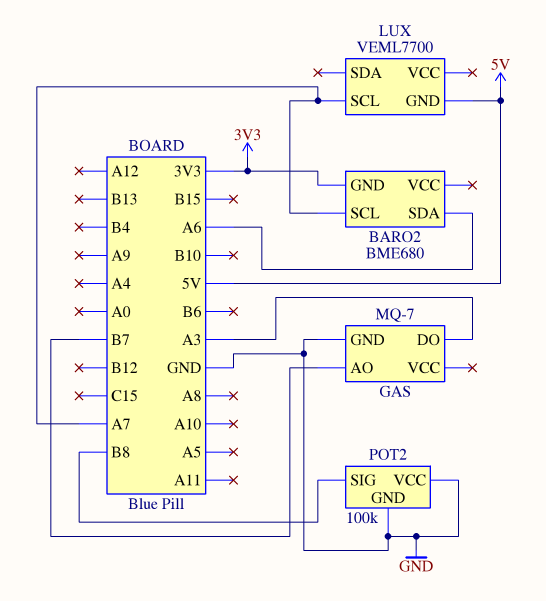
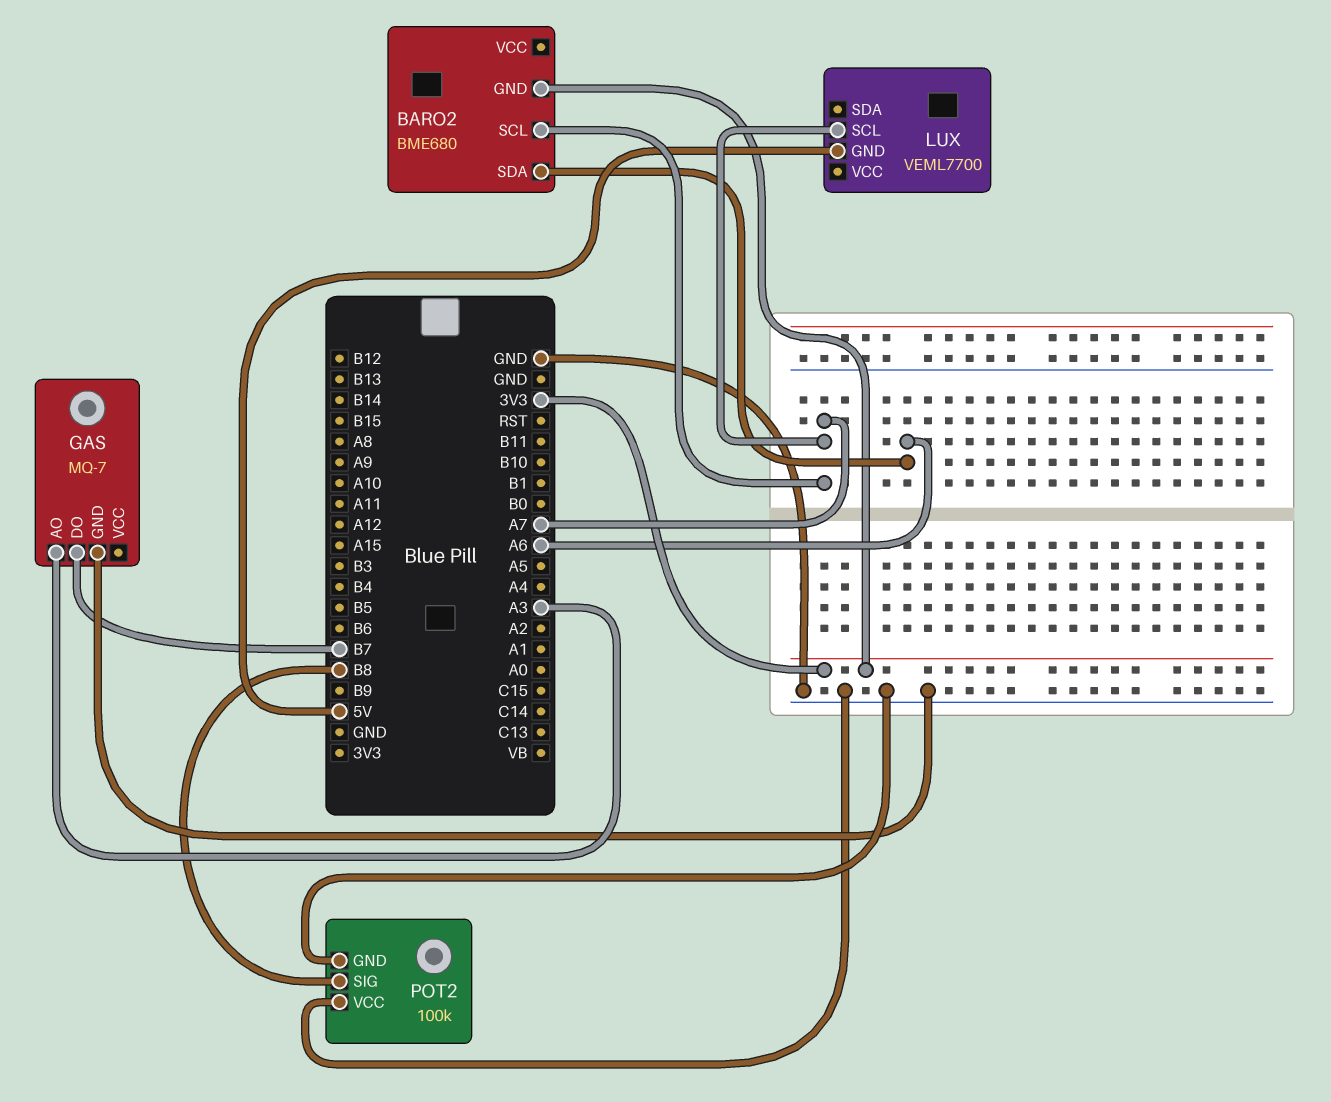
GAS pin AO: B7 -> A3
GAS pin DO: A3 -> B7

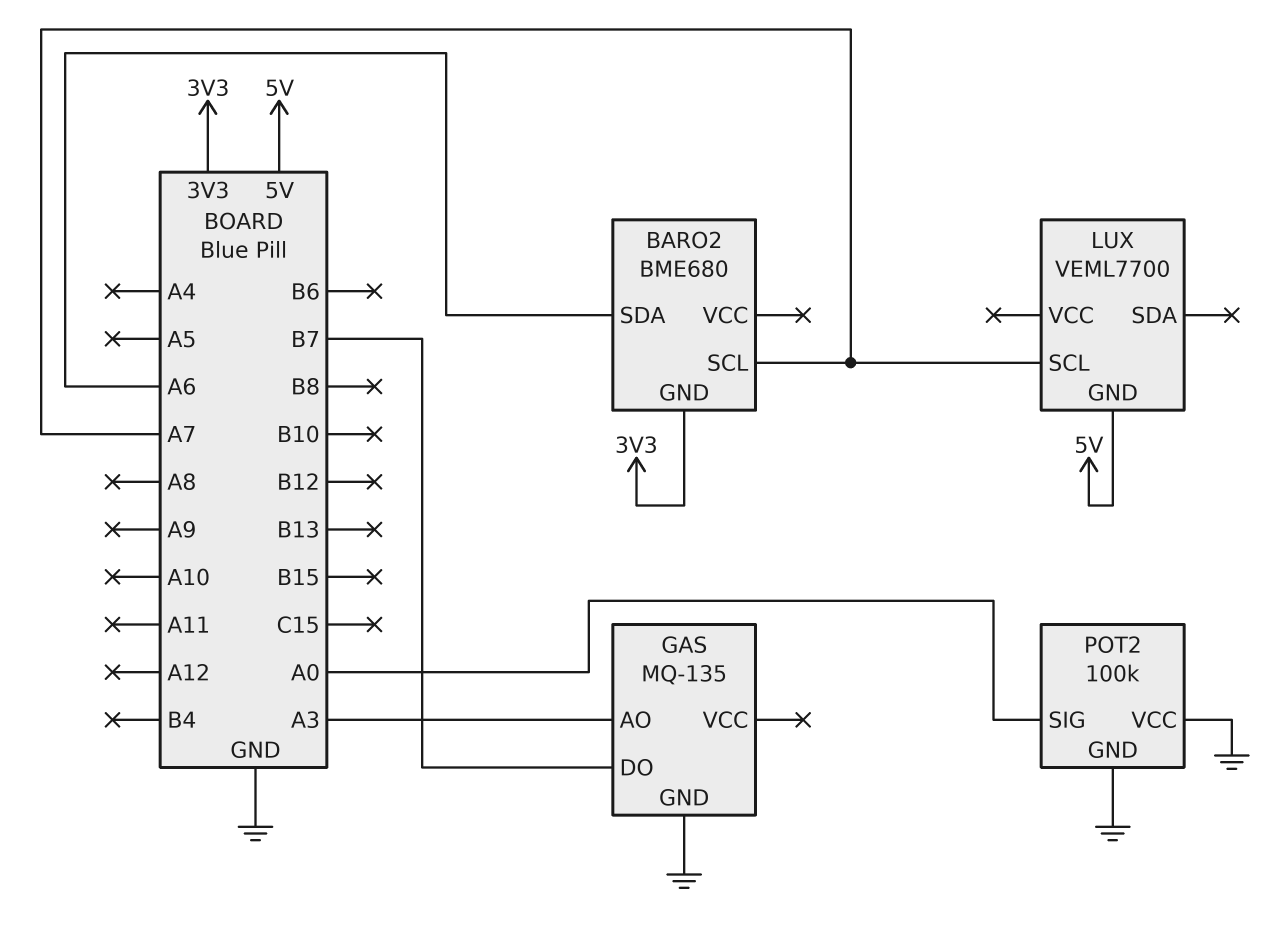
GAS: MQ-7 -> MQ-135
POT2 pin SIG: B8 -> A0

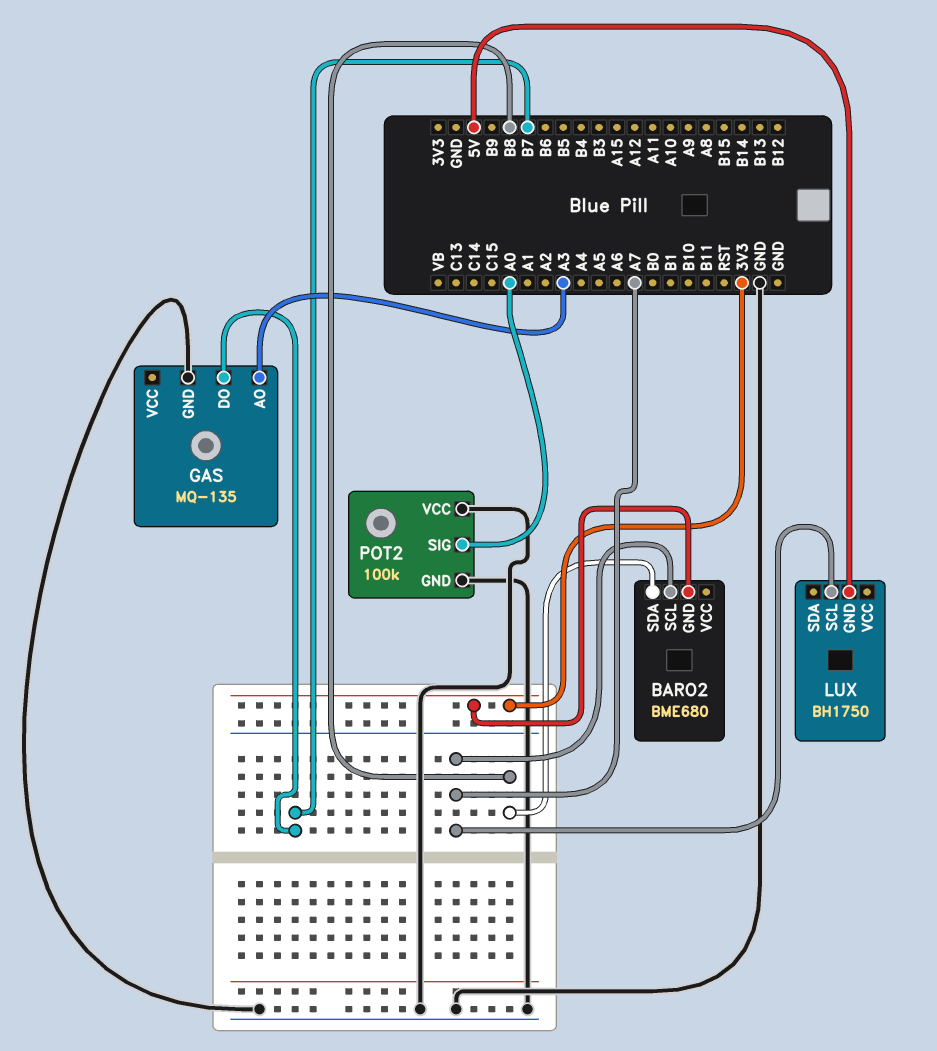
BARO2 pin SDA: A6 -> B8
LUX: VEML7700 -> BH1750

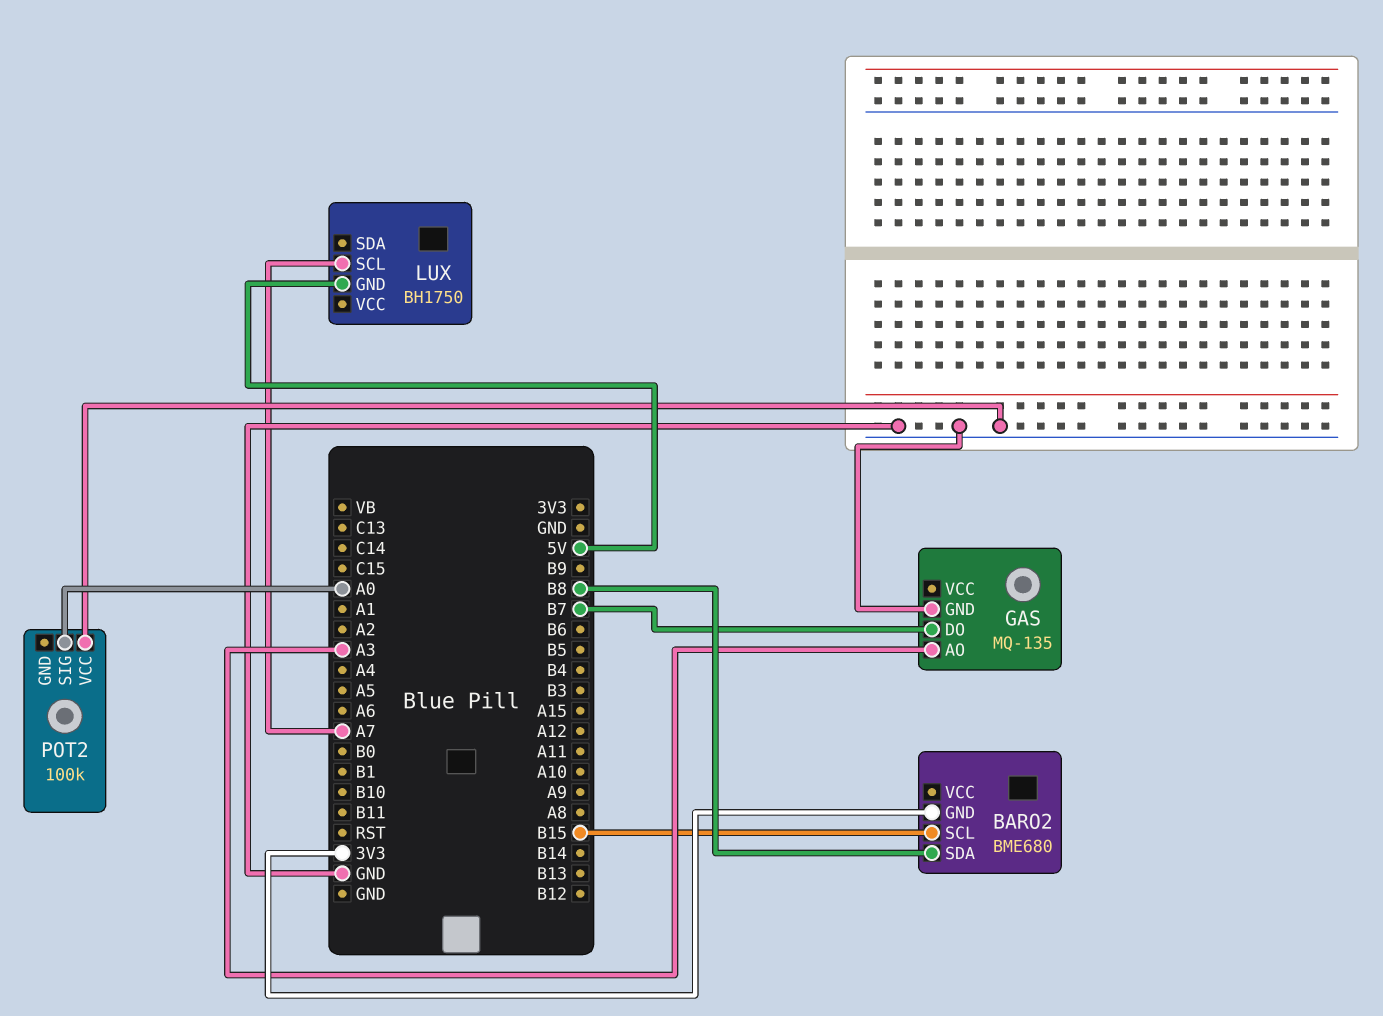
BARO2 pin SCL: A7 -> B15
POT2 pin GND: GND -> none

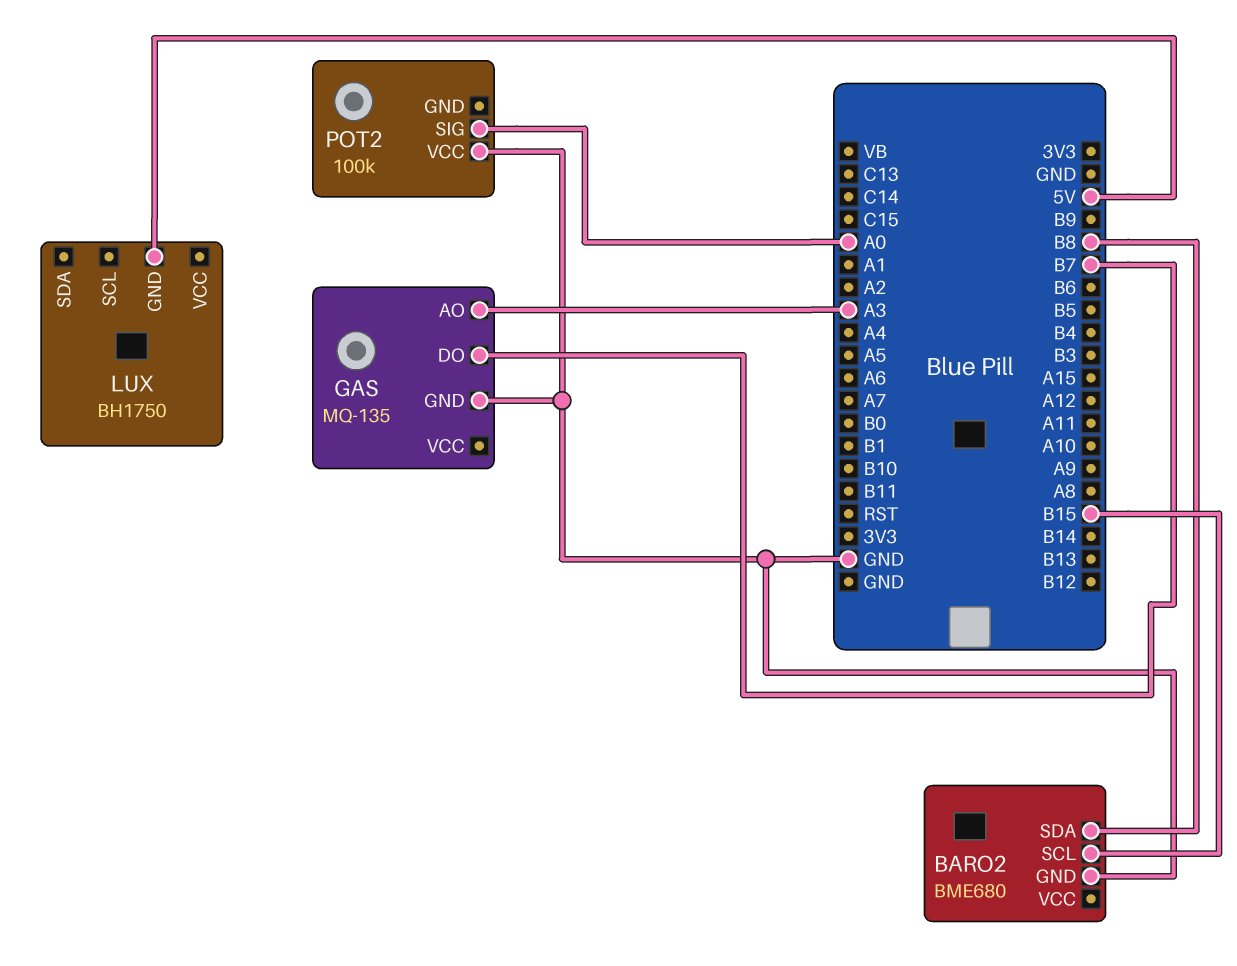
BARO2 pin GND: 3V3 -> GND
LUX pin SCL: A7 -> none

